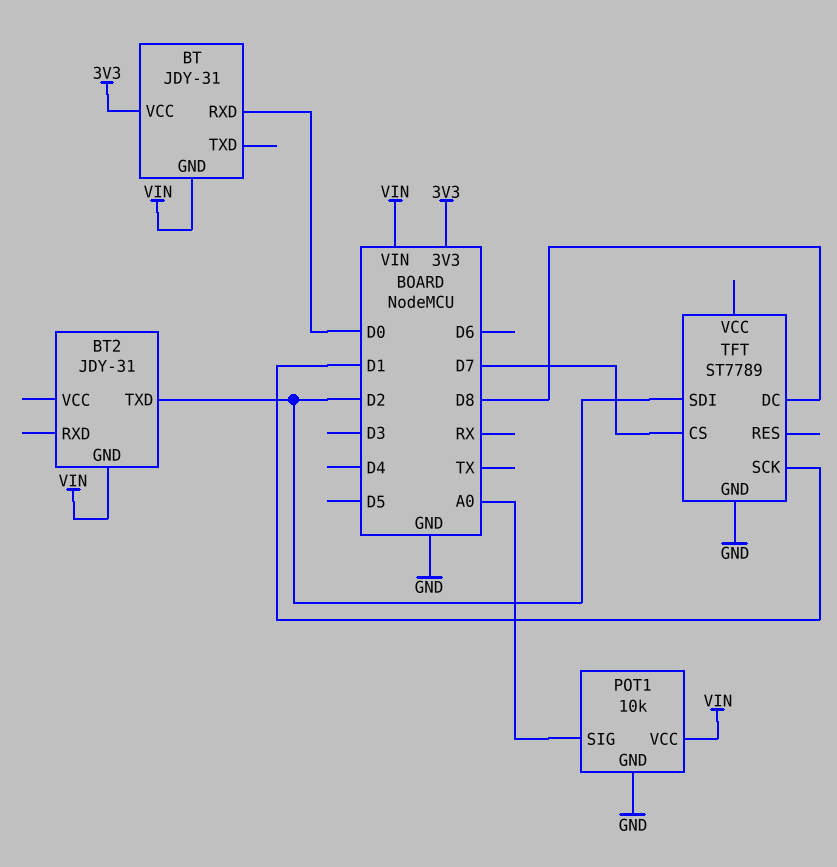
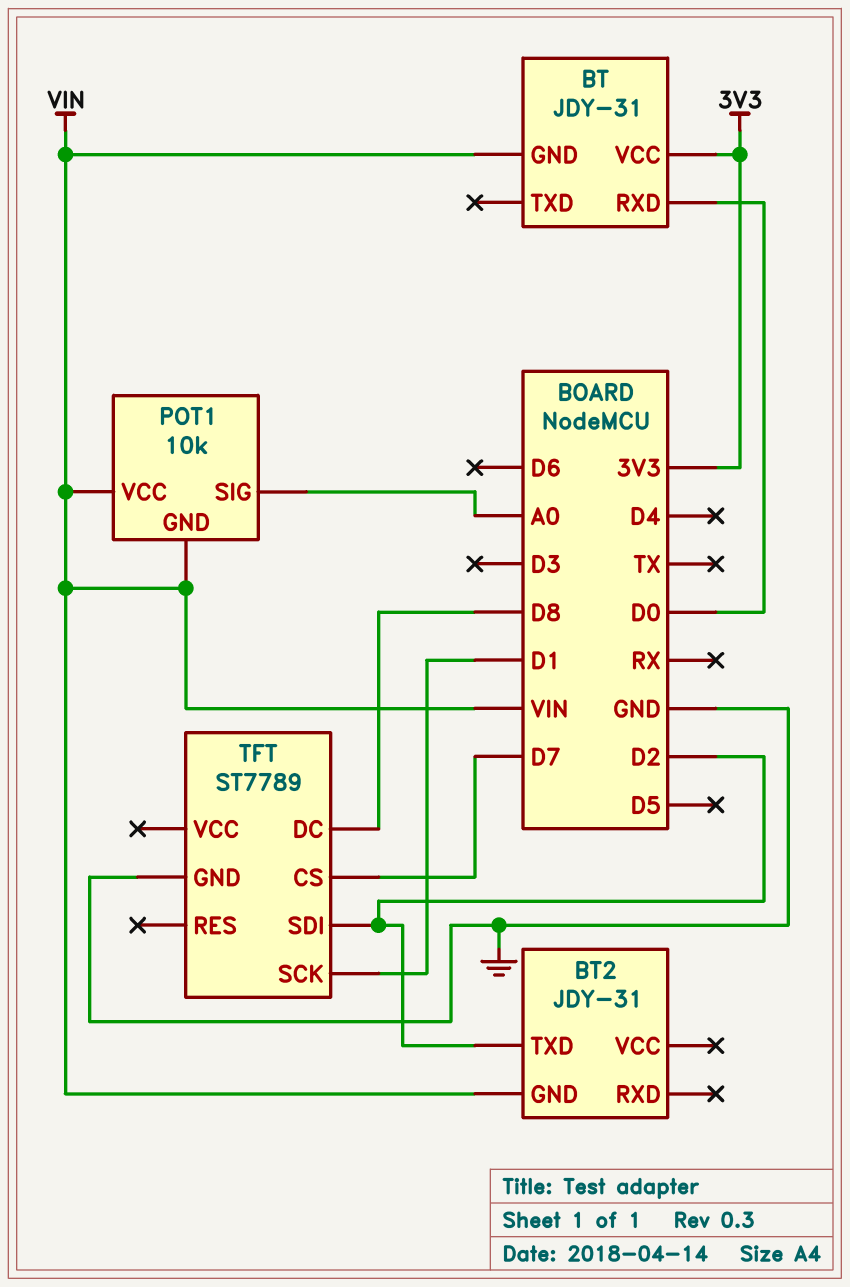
POT1 pin GND: GND -> VIN

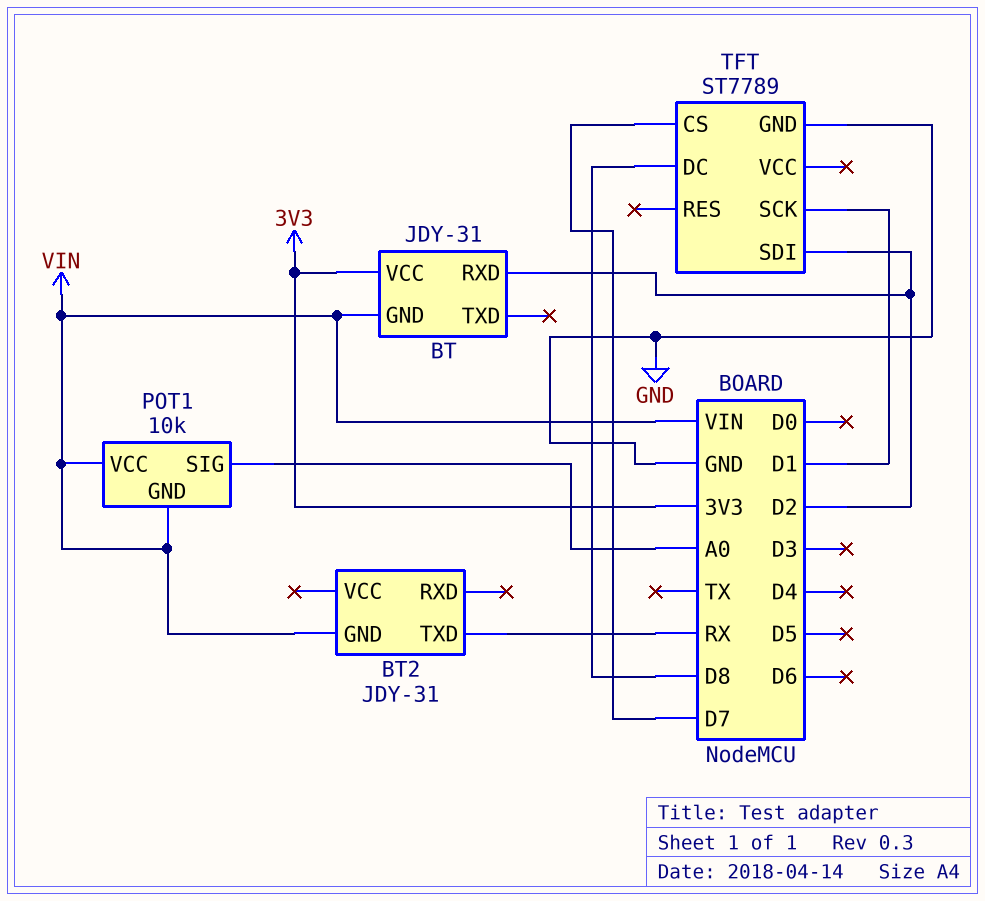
BT pin RXD: D0 -> D2
BT2 pin TXD: D2 -> RX

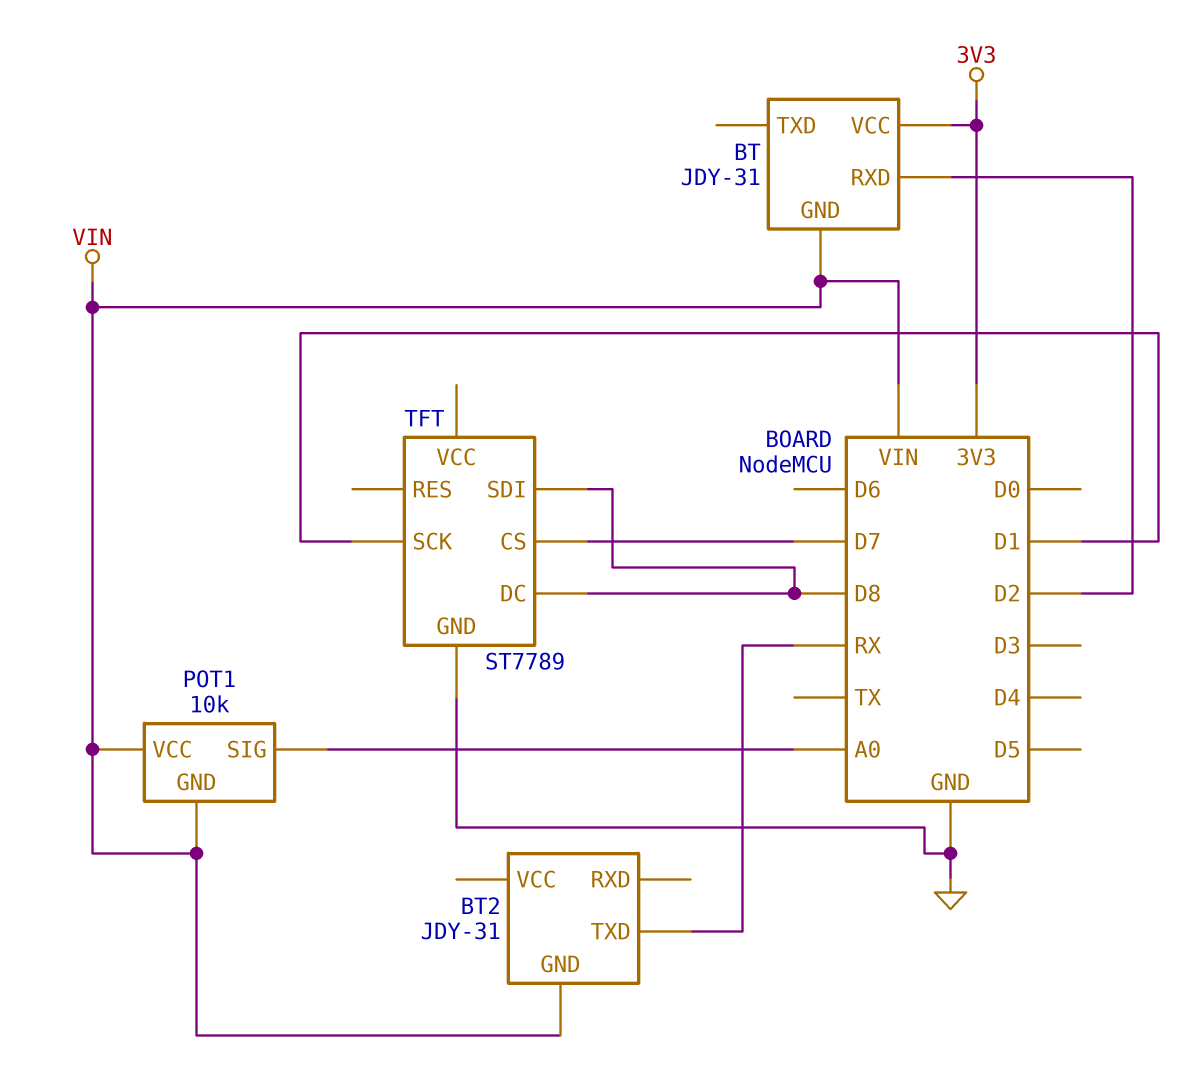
TFT pin SDI: D2 -> D8

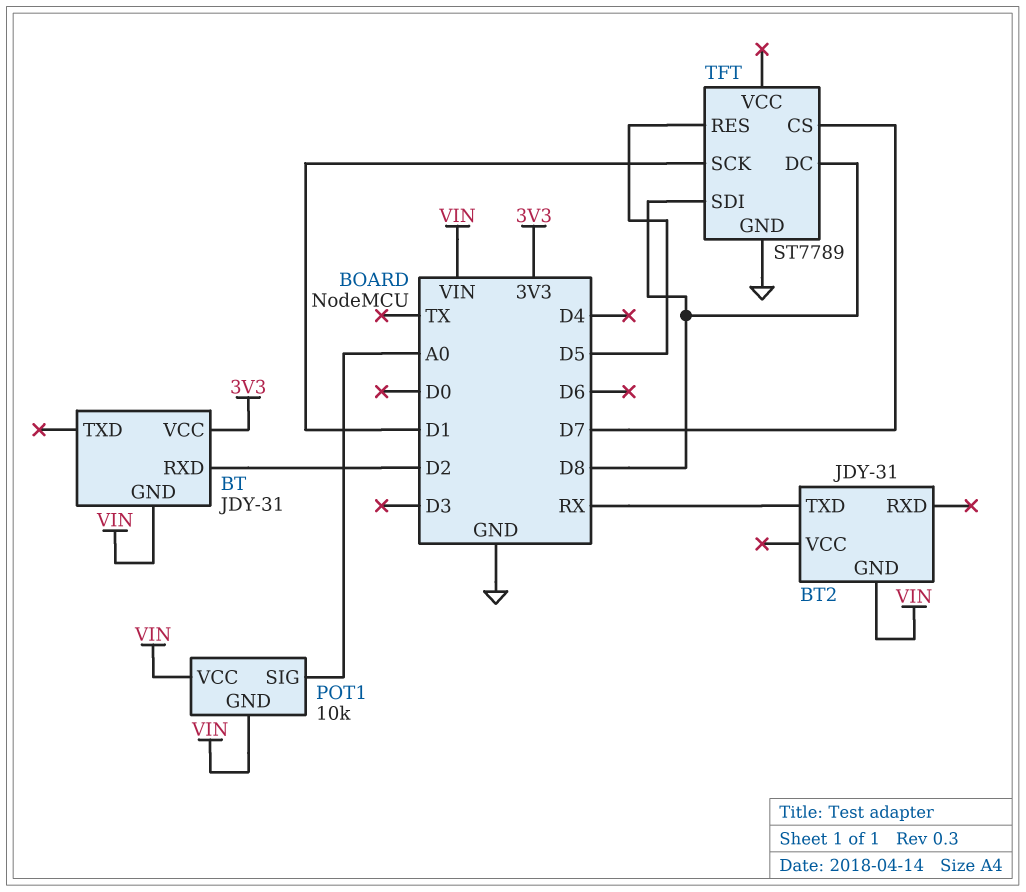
TFT pin RES: none -> D5

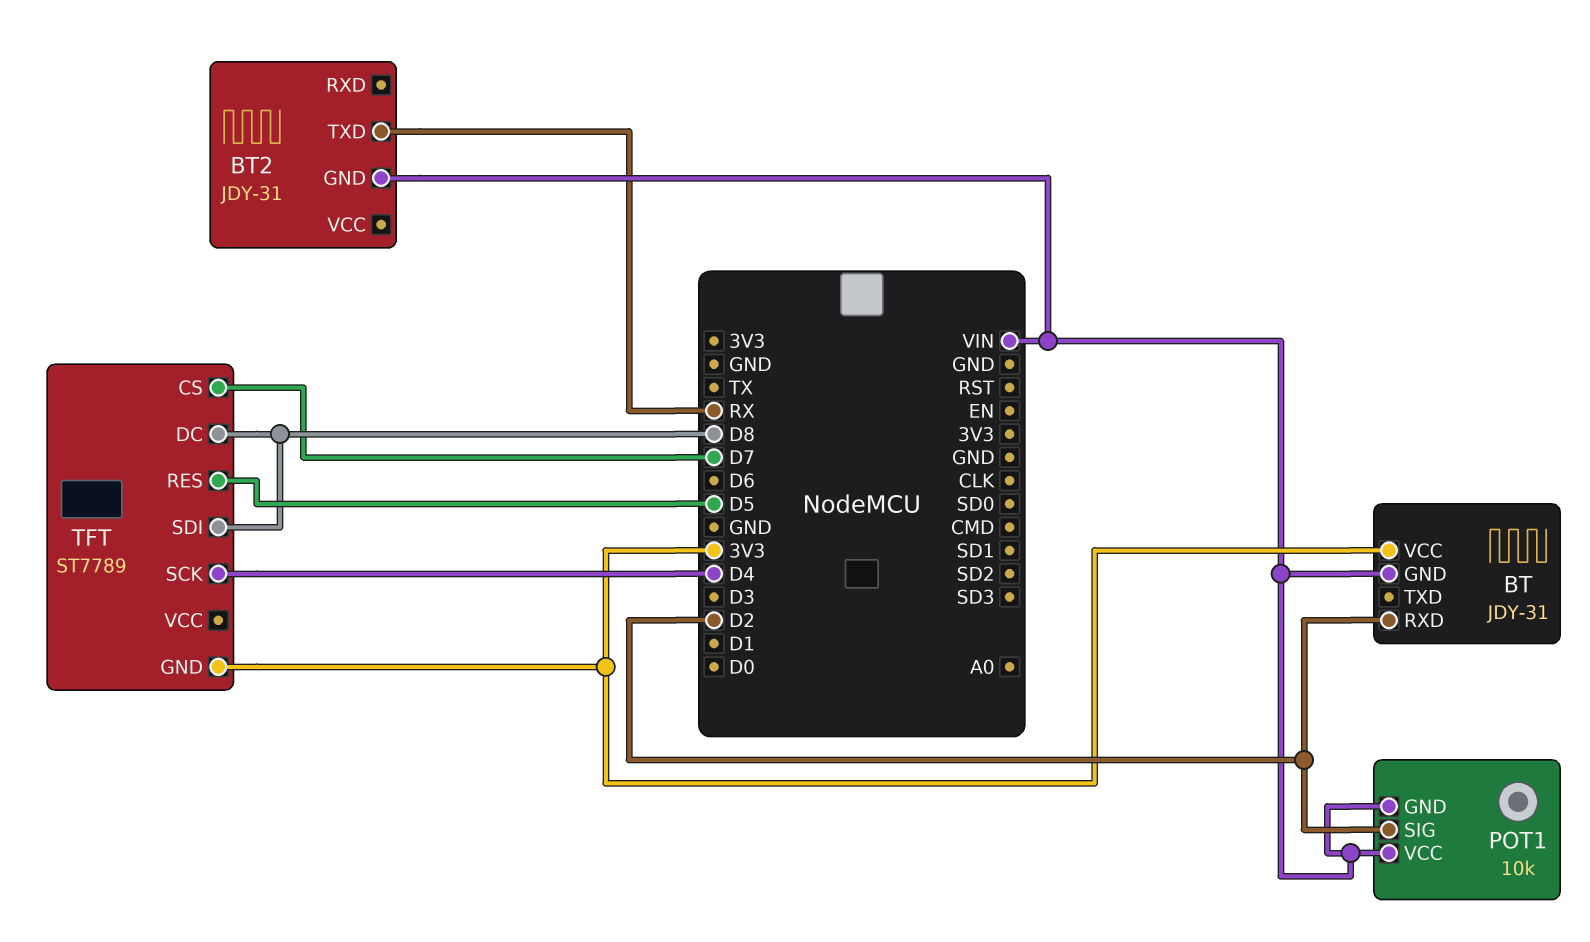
POT1 pin SIG: A0 -> D2
TFT pin GND: GND -> 3V3
TFT pin SCK: D1 -> D4

